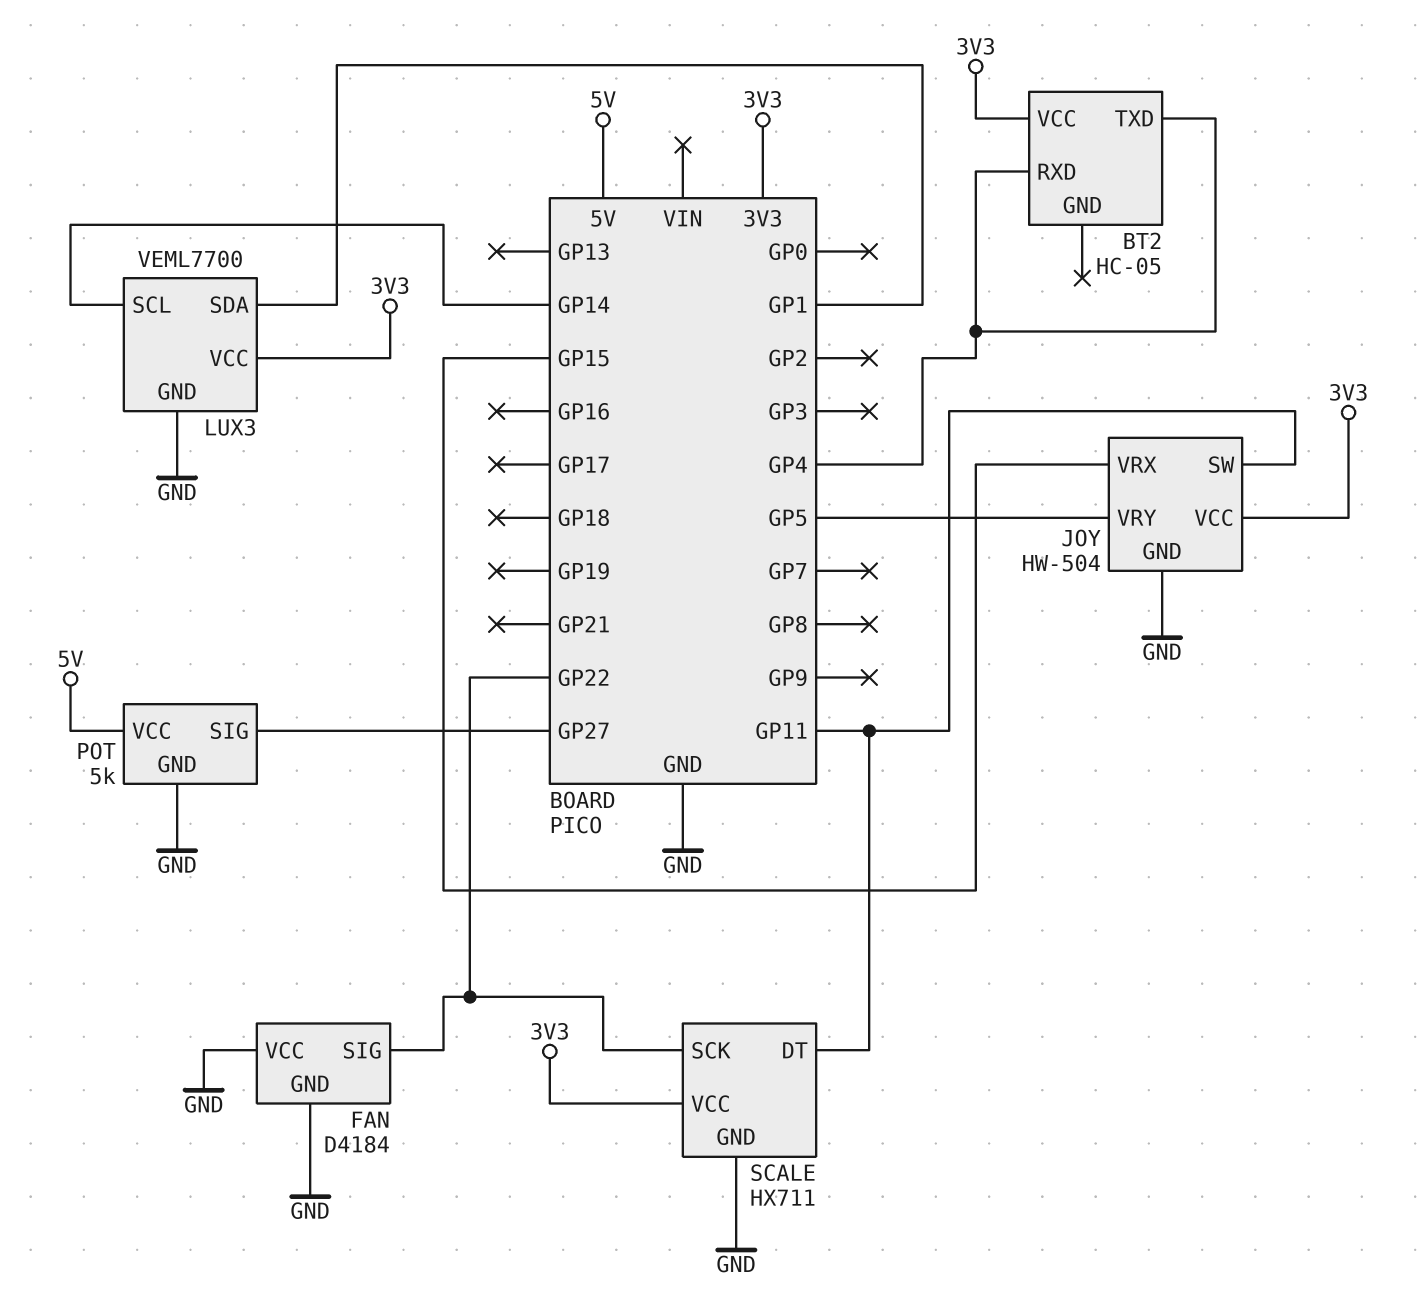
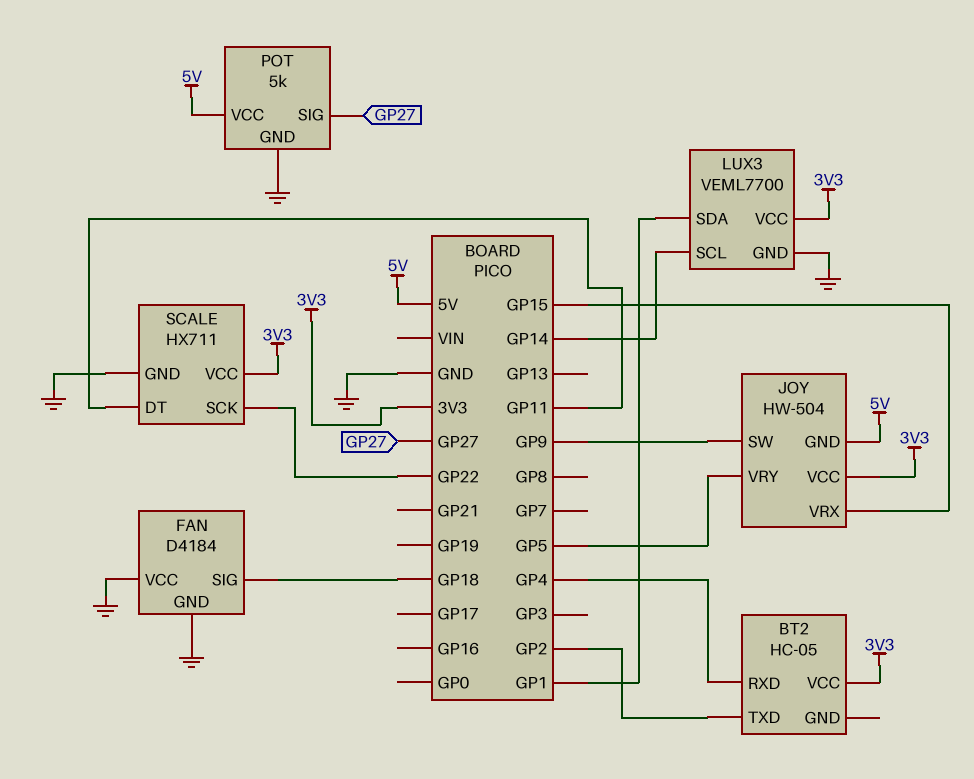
BT2 pin TXD: GP4 -> GP2
FAN pin SIG: GP22 -> GP18
JOY pin GND: GND -> 5V
JOY pin SW: GP11 -> GP9

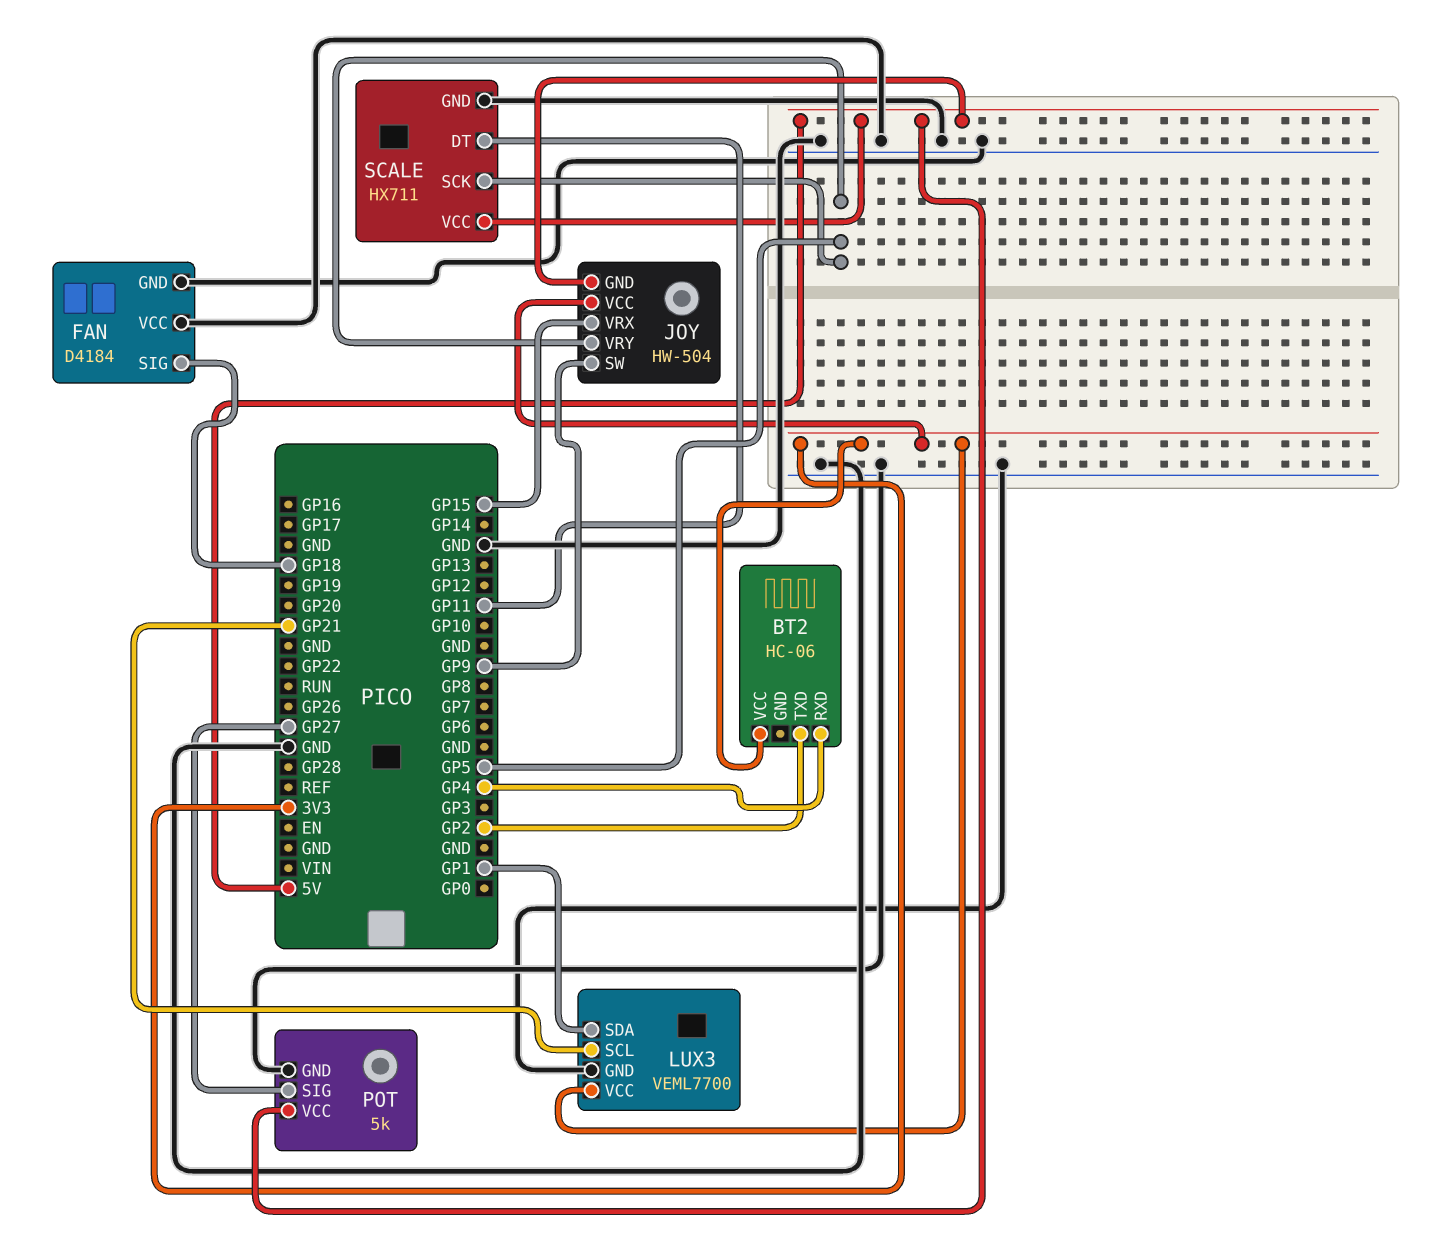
BT2: HC-05 -> HC-06
LUX3 pin SCL: GP14 -> GP21
SCALE pin SCK: GP22 -> GP5
SCALE pin VCC: 3V3 -> 5V

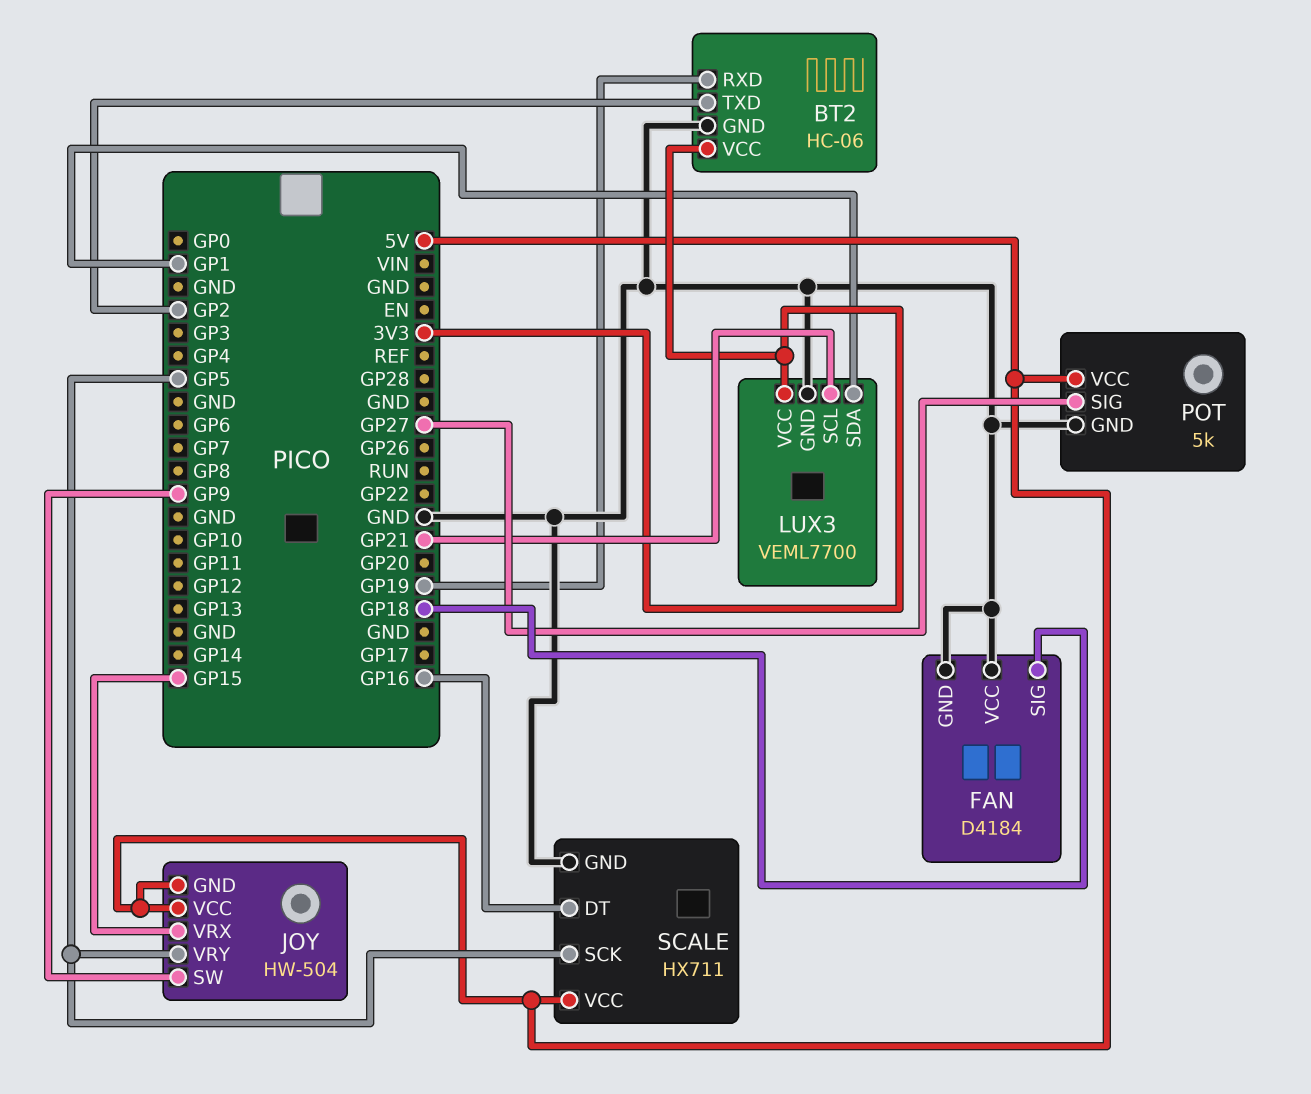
BT2 pin GND: none -> GND
BT2 pin RXD: GP4 -> GP19
JOY pin VCC: 3V3 -> 5V
SCALE pin DT: GP11 -> GP16

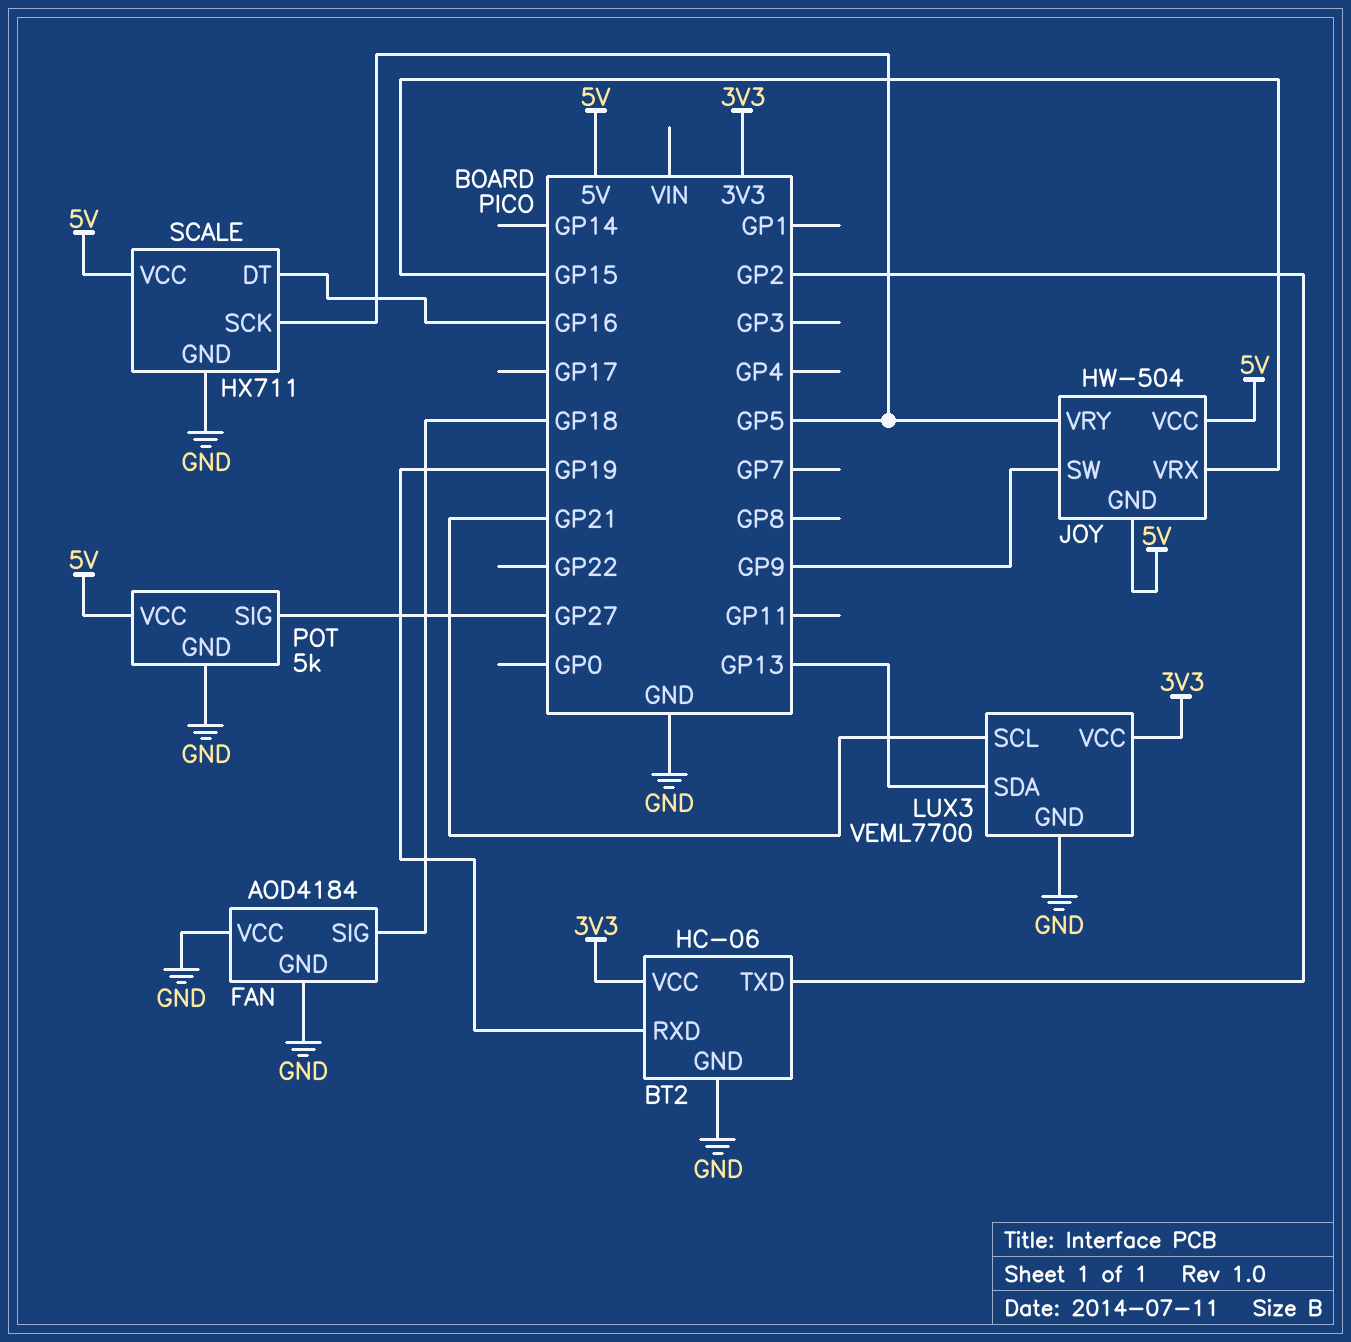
FAN: D4184 -> AOD4184
LUX3 pin SDA: GP1 -> GP13

